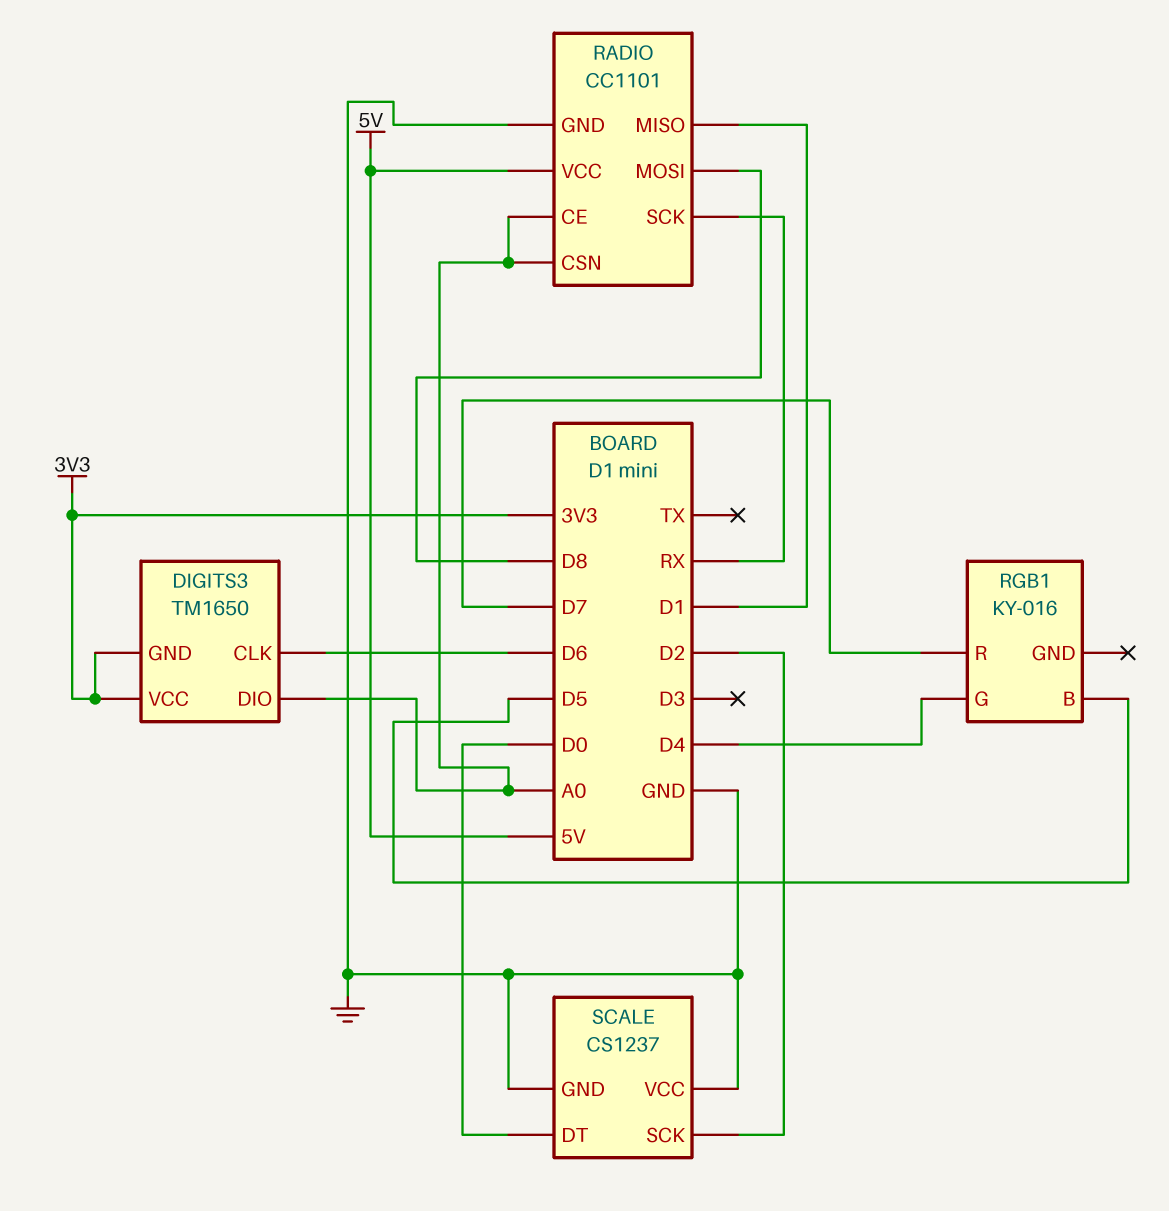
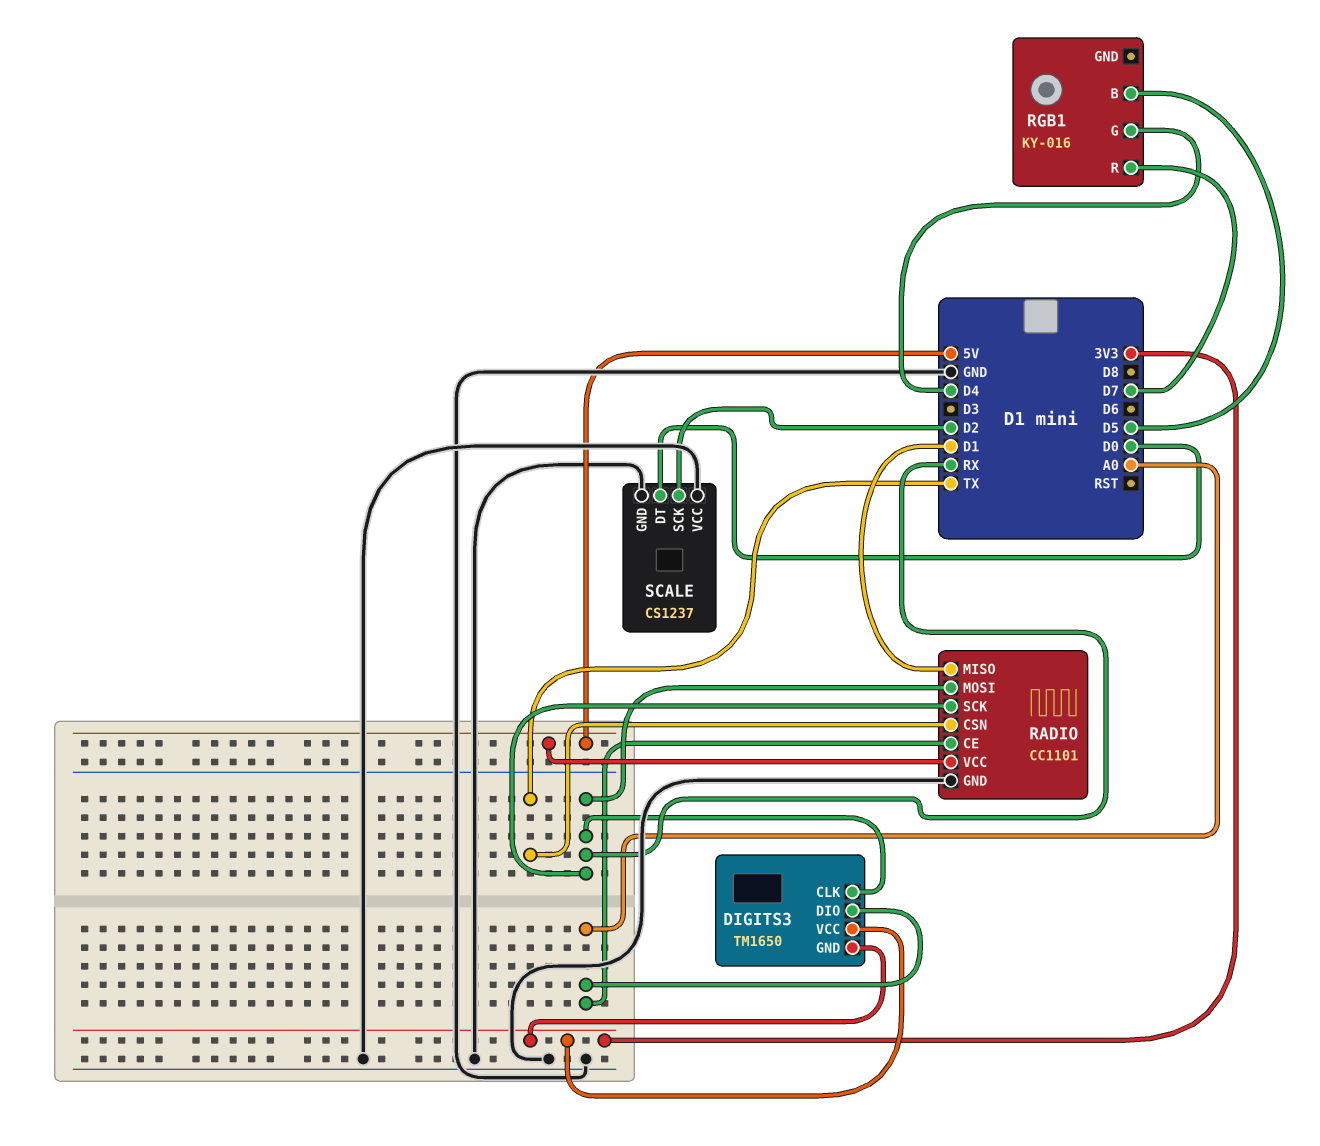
DIGITS3 pin CLK: D6 -> RX
RADIO pin CSN: A0 -> TX
RADIO pin MOSI: D8 -> RX

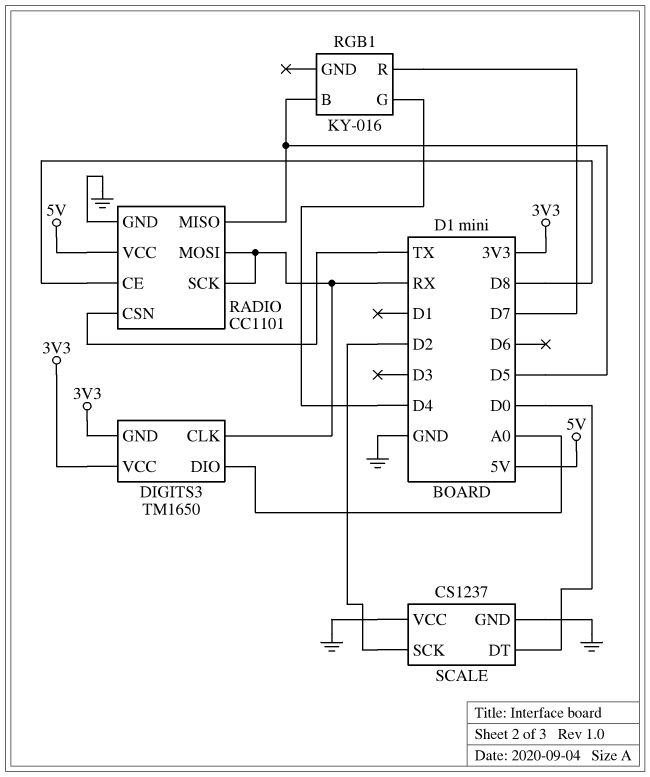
RADIO pin CE: A0 -> D8
RADIO pin MISO: D1 -> D5

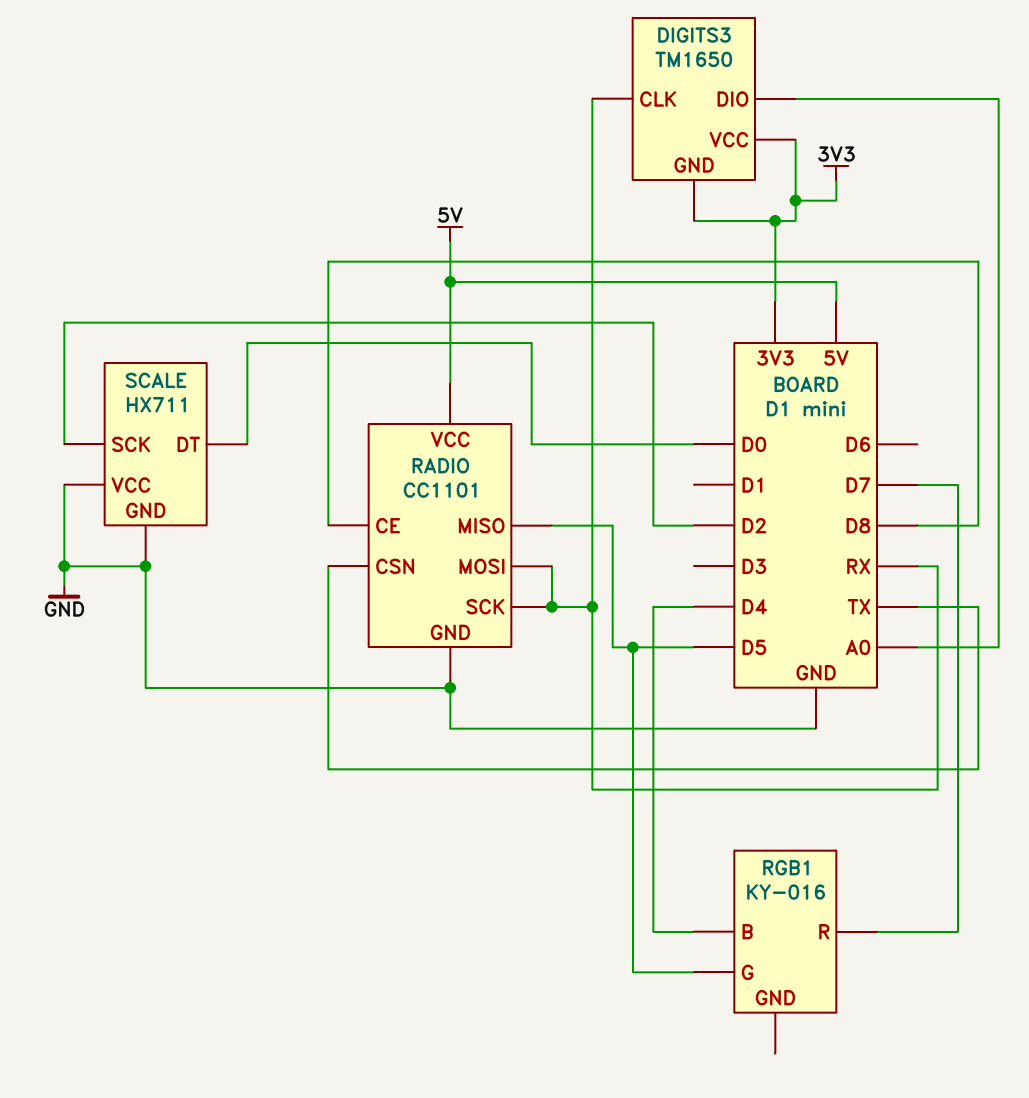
RGB1 pin B: D5 -> D4
RGB1 pin G: D4 -> D5
SCALE: CS1237 -> HX711

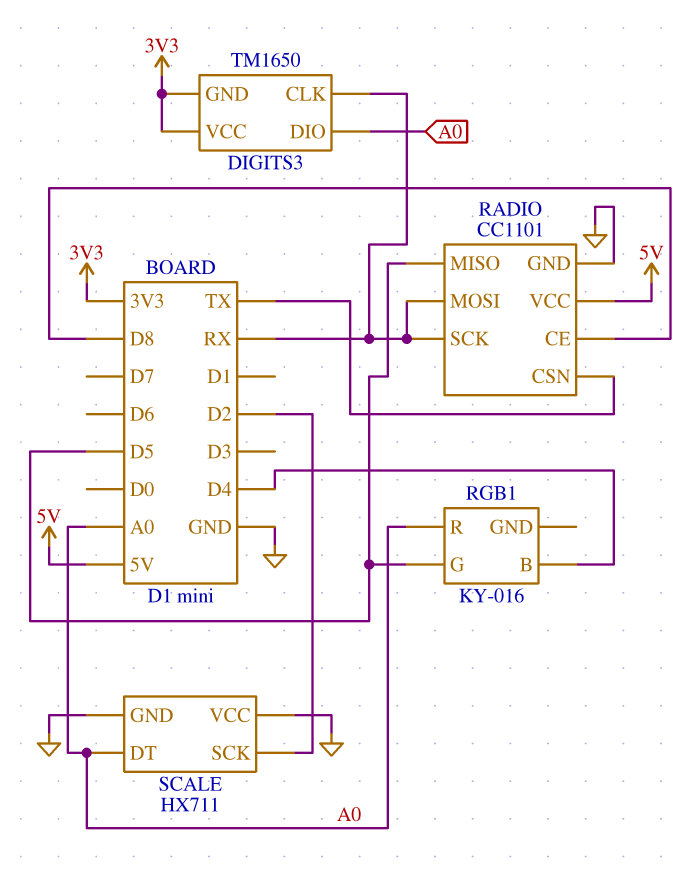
RGB1 pin R: D7 -> A0
SCALE pin DT: D0 -> A0

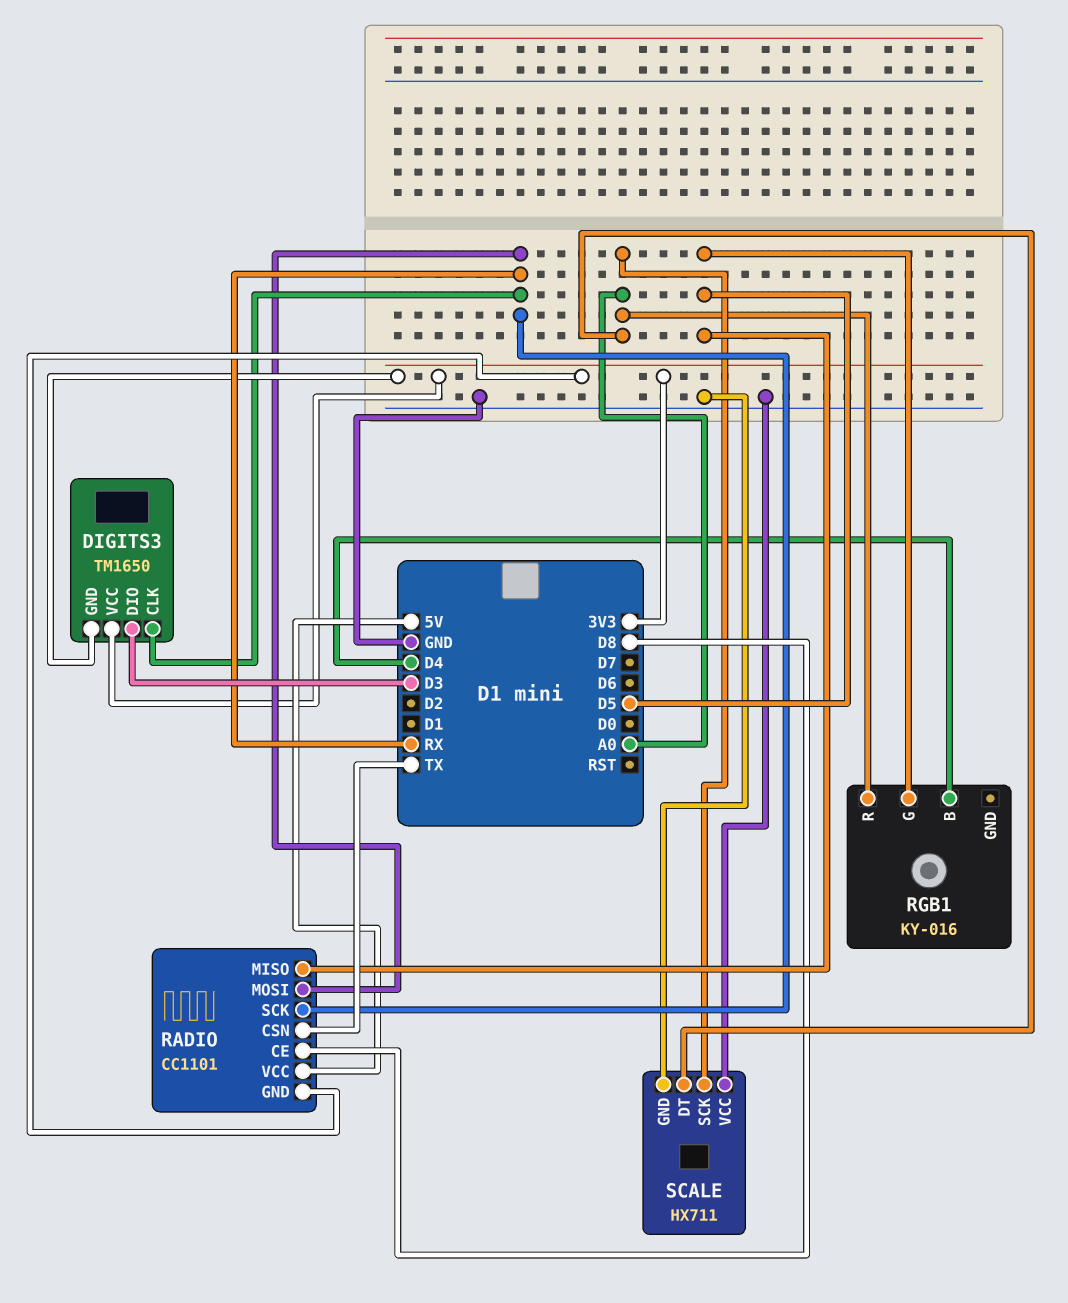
DIGITS3 pin DIO: A0 -> D3
RADIO pin GND: GND -> 3V3
SCALE pin SCK: D2 -> A0

